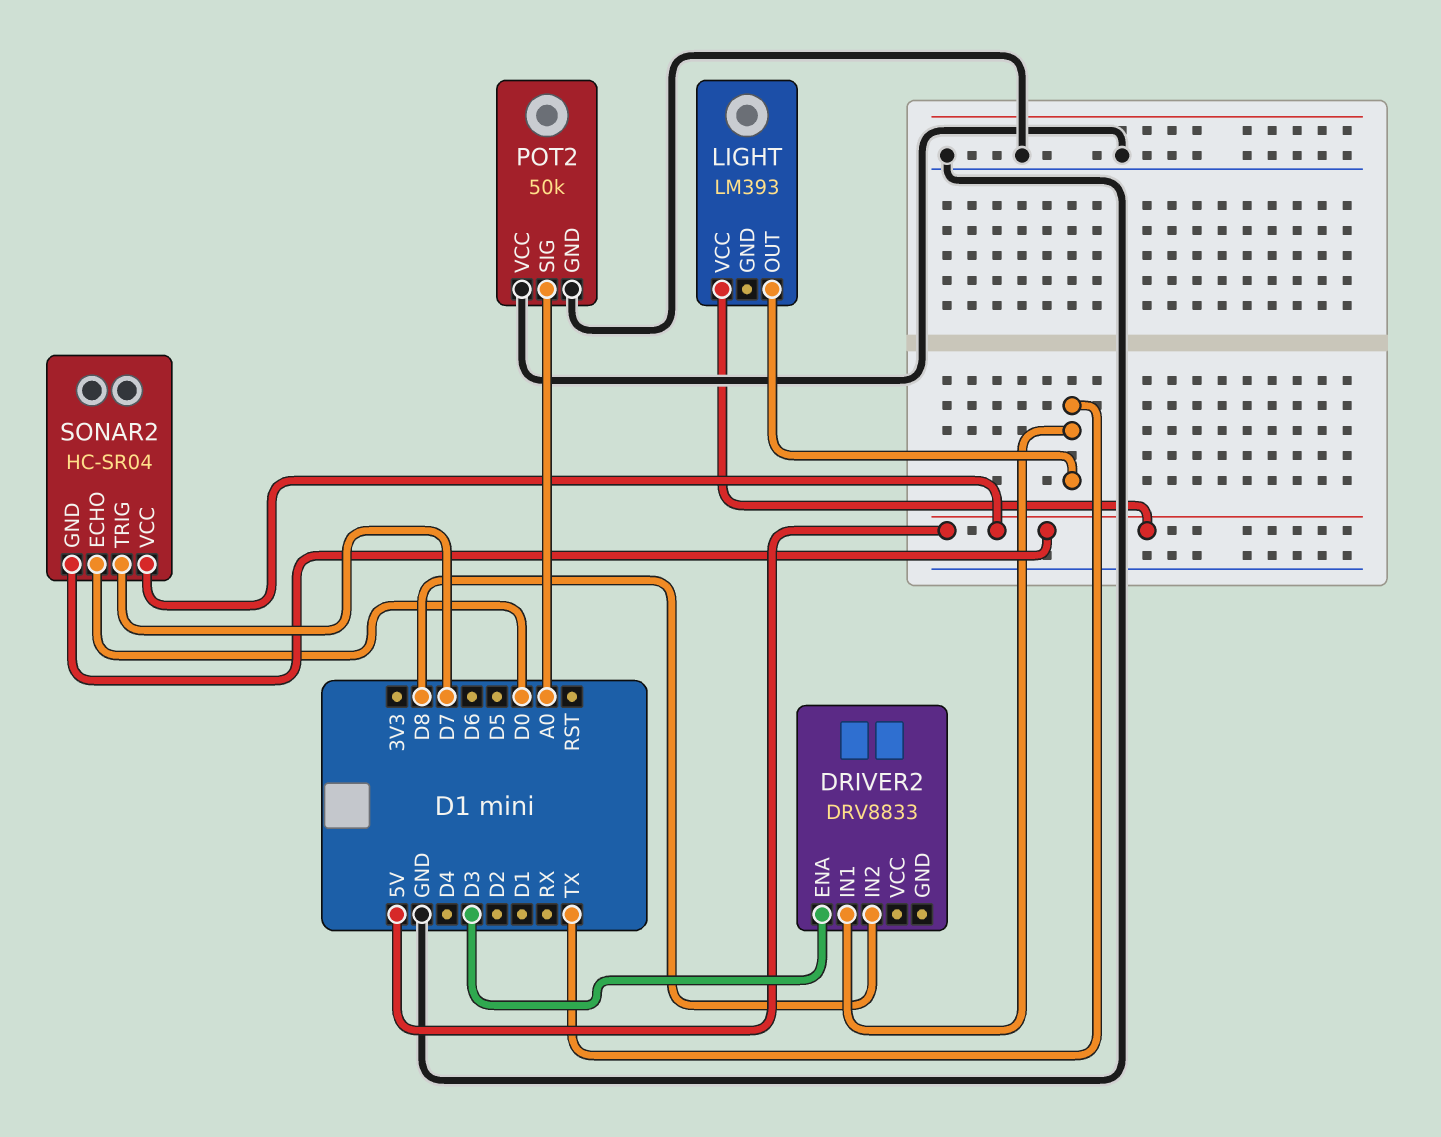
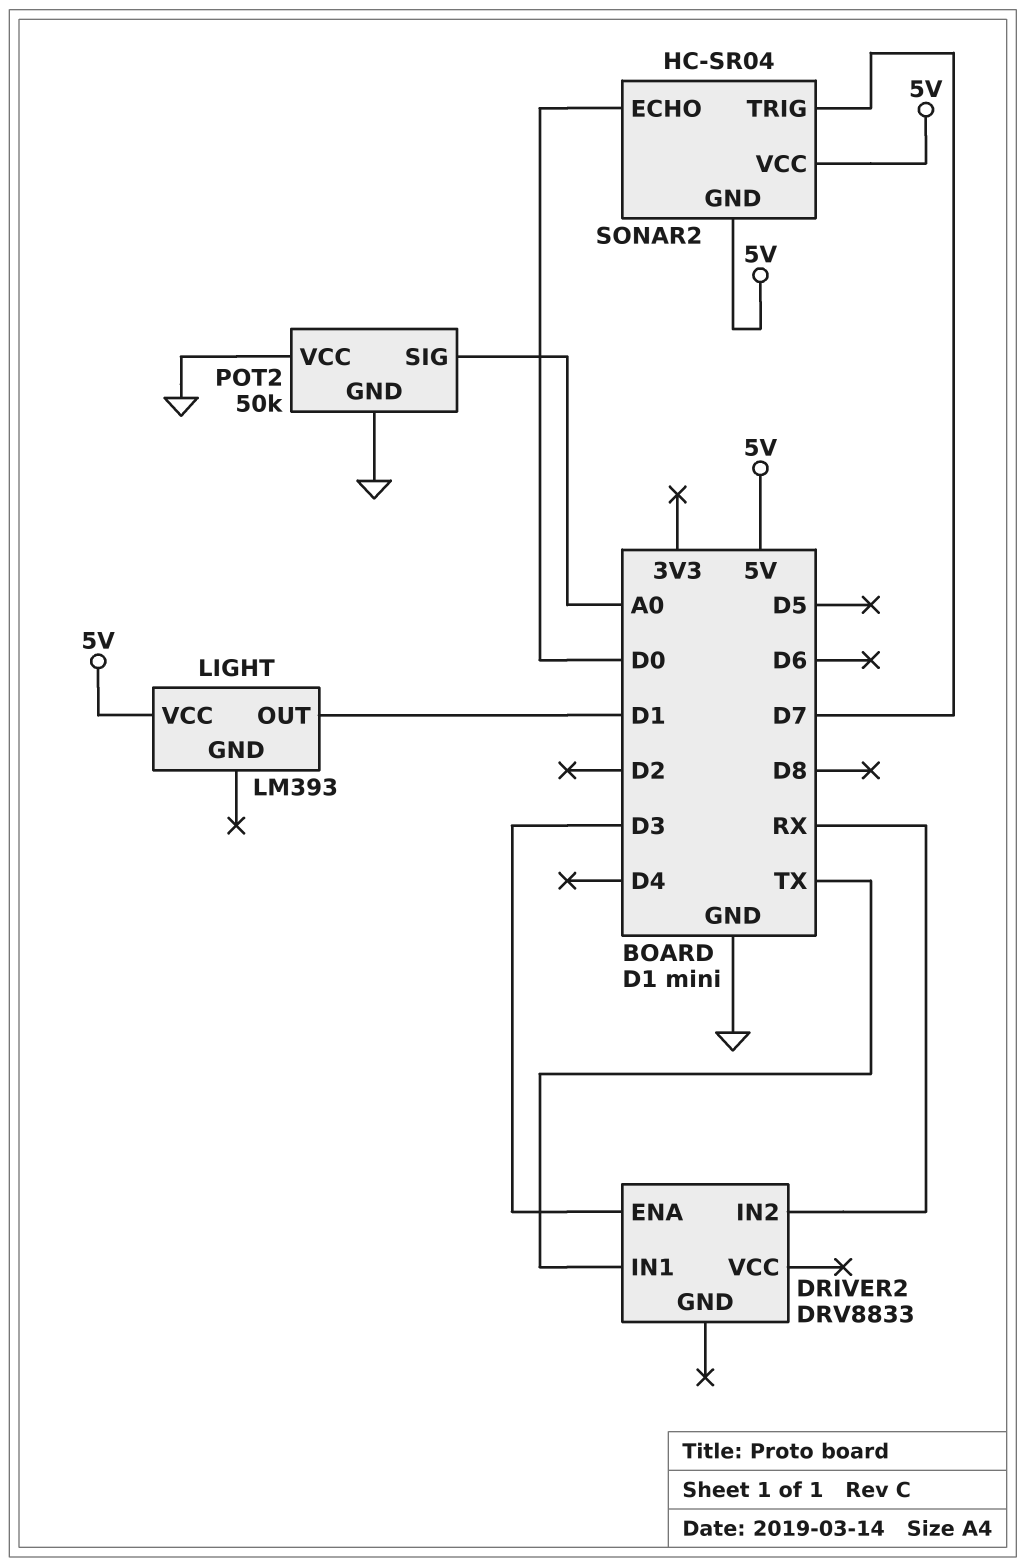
DRIVER2 pin IN2: D8 -> RX
LIGHT pin OUT: TX -> D1

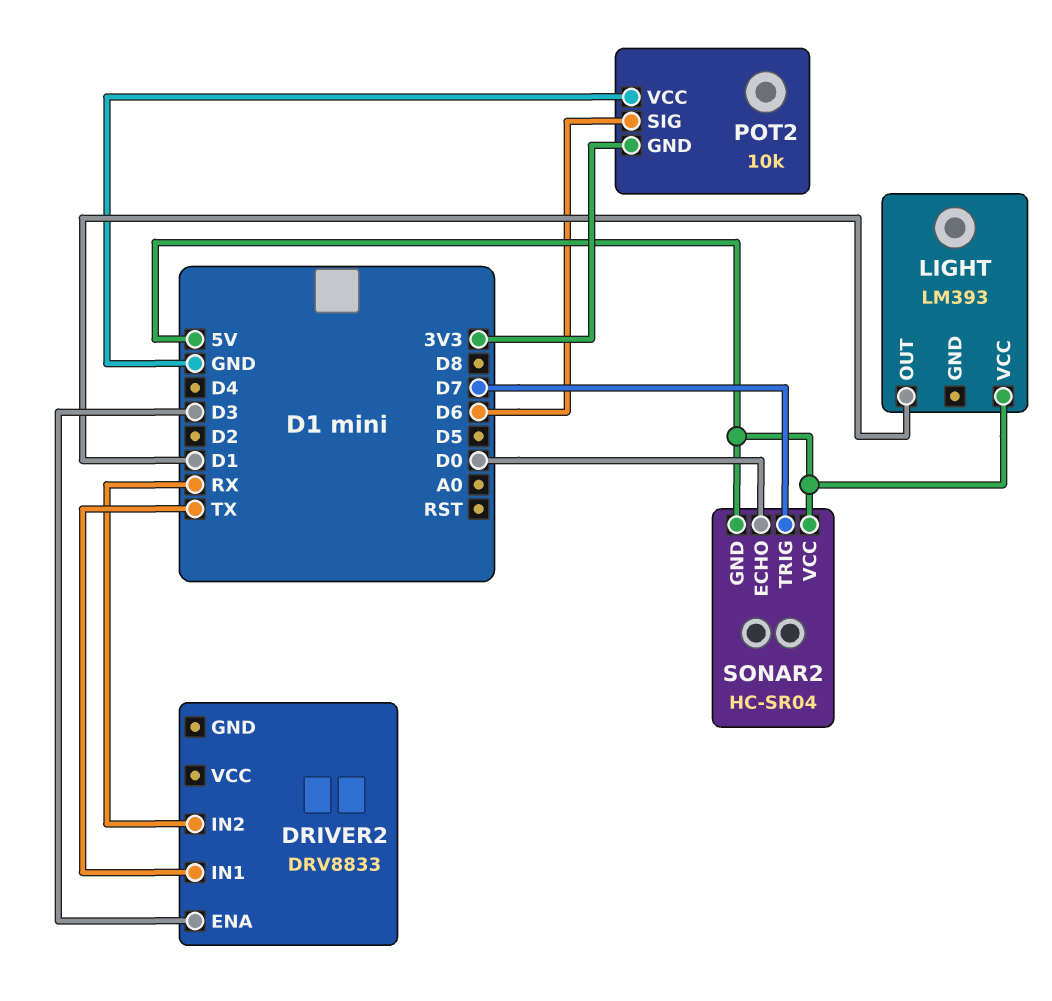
POT2: 50k -> 10k
POT2 pin GND: GND -> 3V3
POT2 pin SIG: A0 -> D6

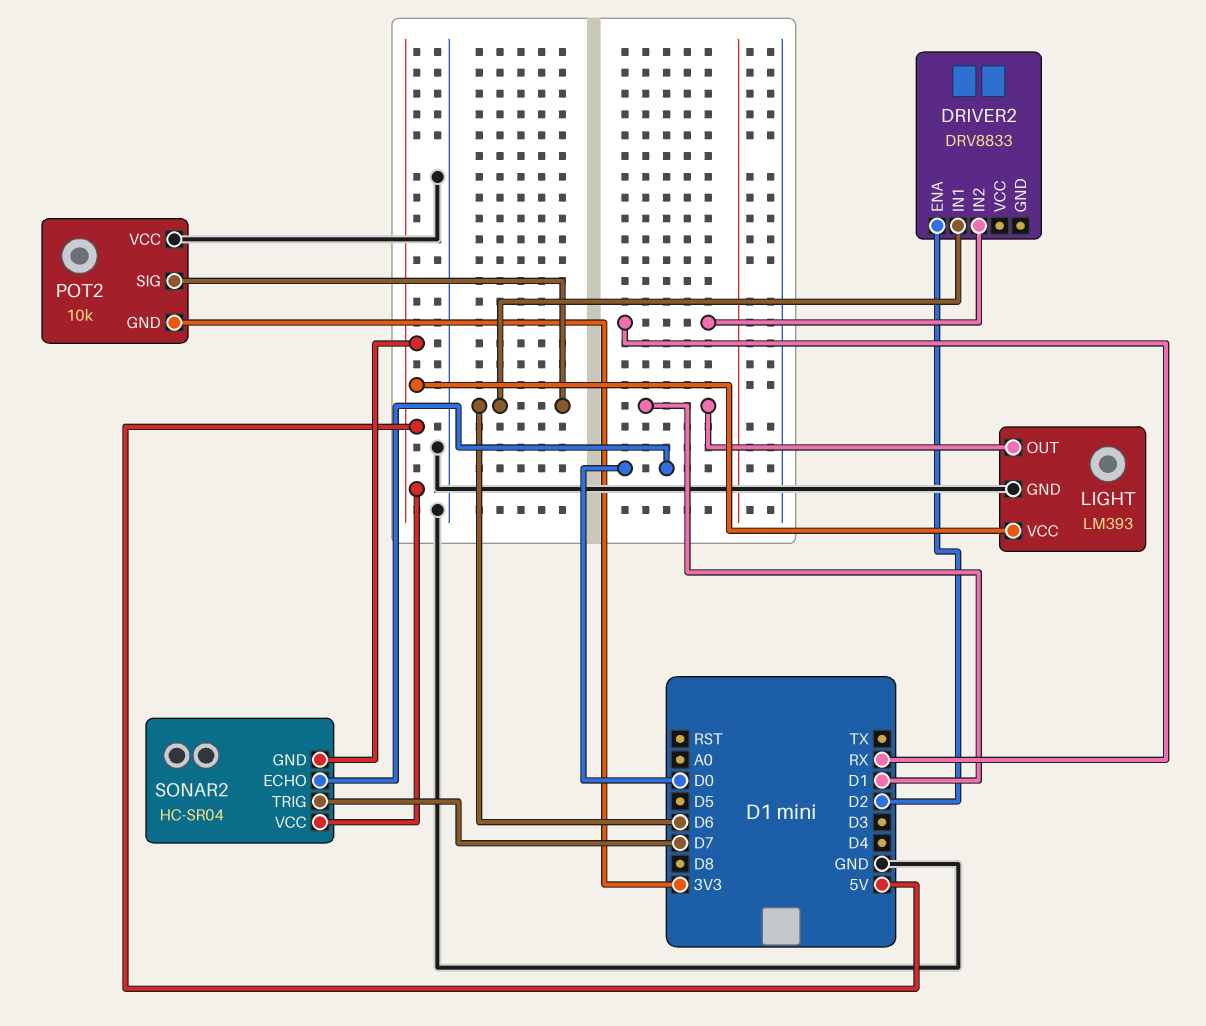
DRIVER2 pin ENA: D3 -> D2
DRIVER2 pin IN1: TX -> D6
LIGHT pin GND: none -> GND

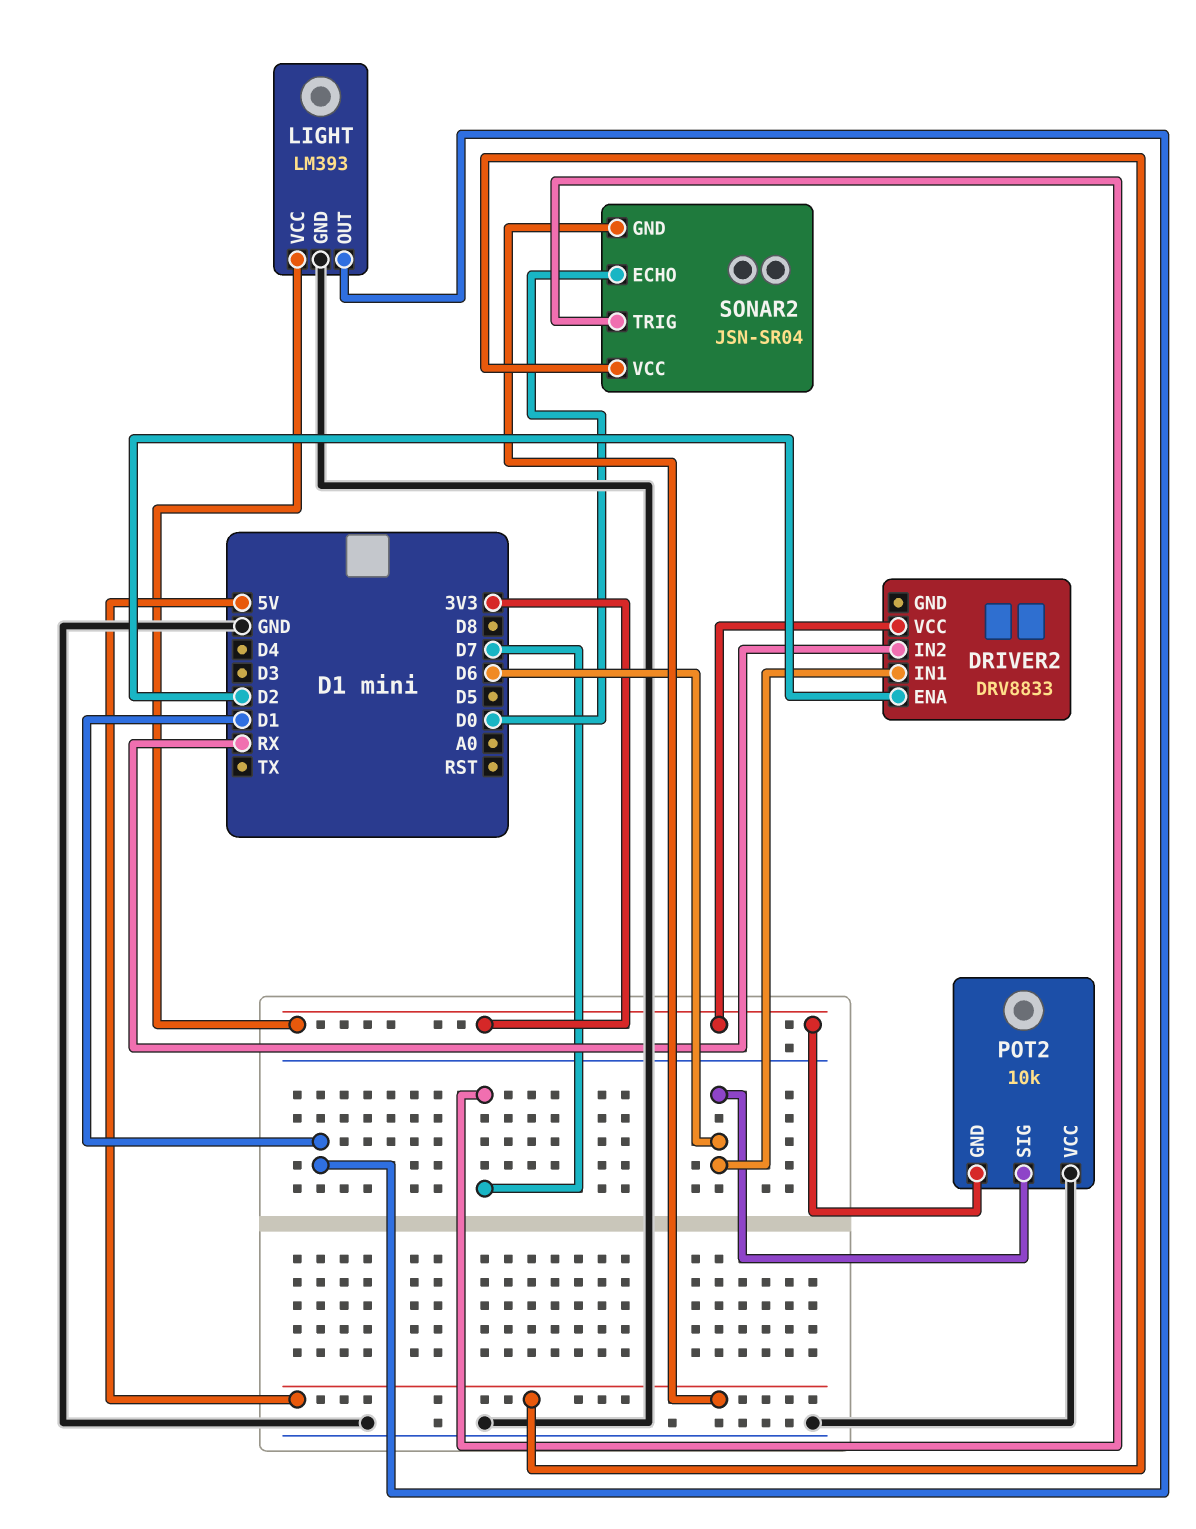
DRIVER2 pin VCC: none -> 3V3
LIGHT pin VCC: 5V -> 3V3
SONAR2: HC-SR04 -> JSN-SR04

